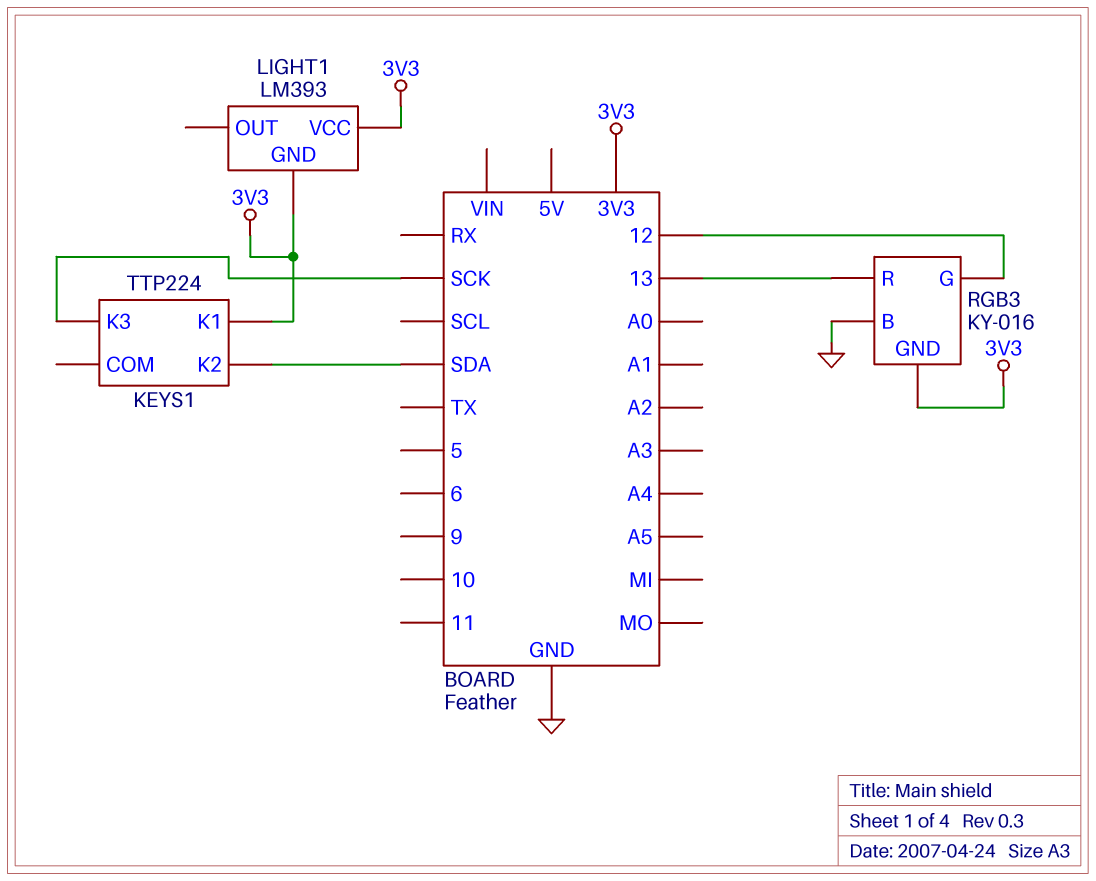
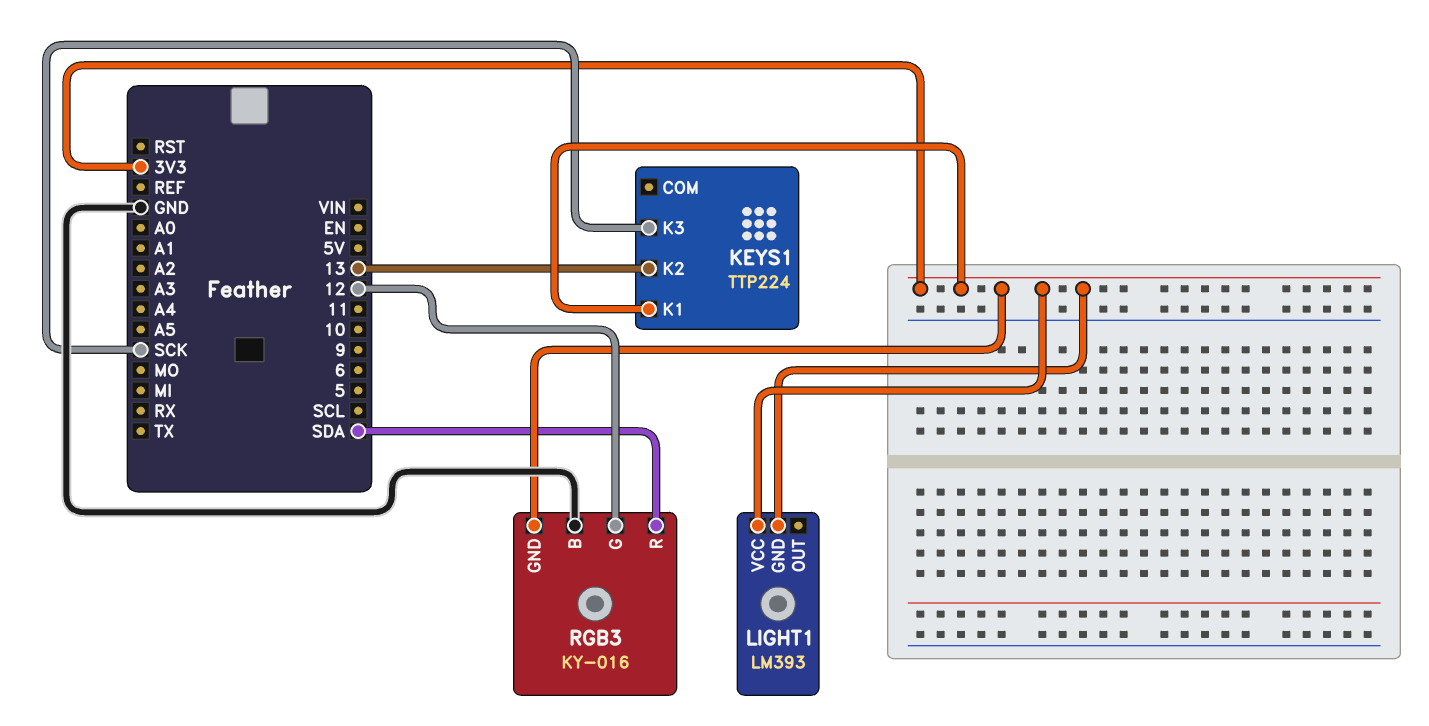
KEYS1 pin K2: SDA -> 13
RGB3 pin R: 13 -> SDA

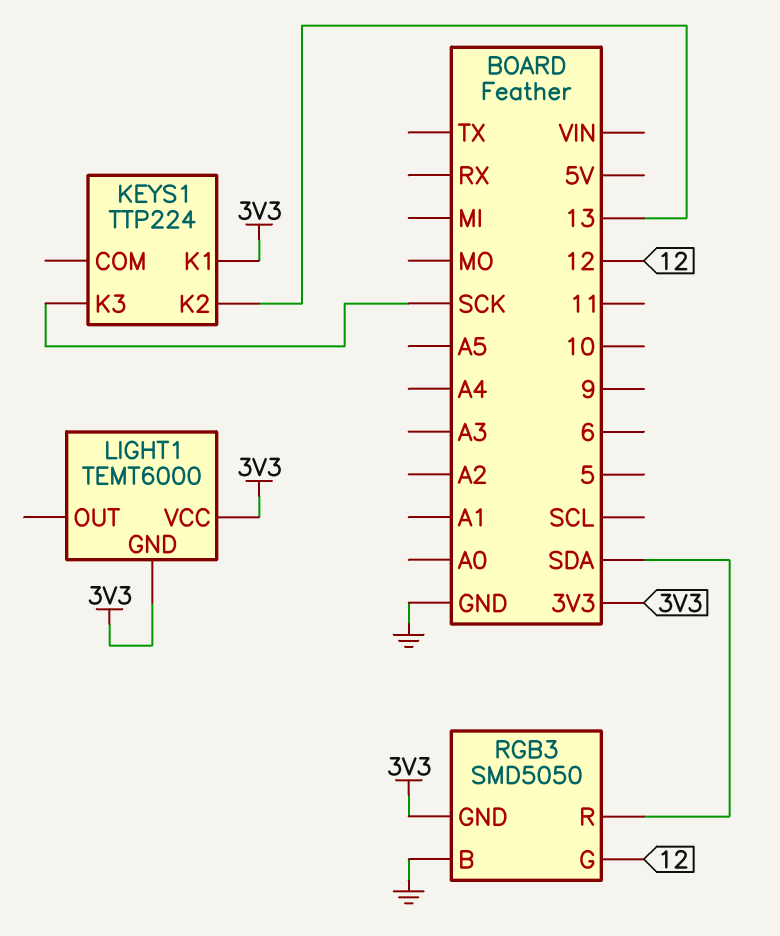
LIGHT1: LM393 -> TEMT6000
RGB3: KY-016 -> SMD5050

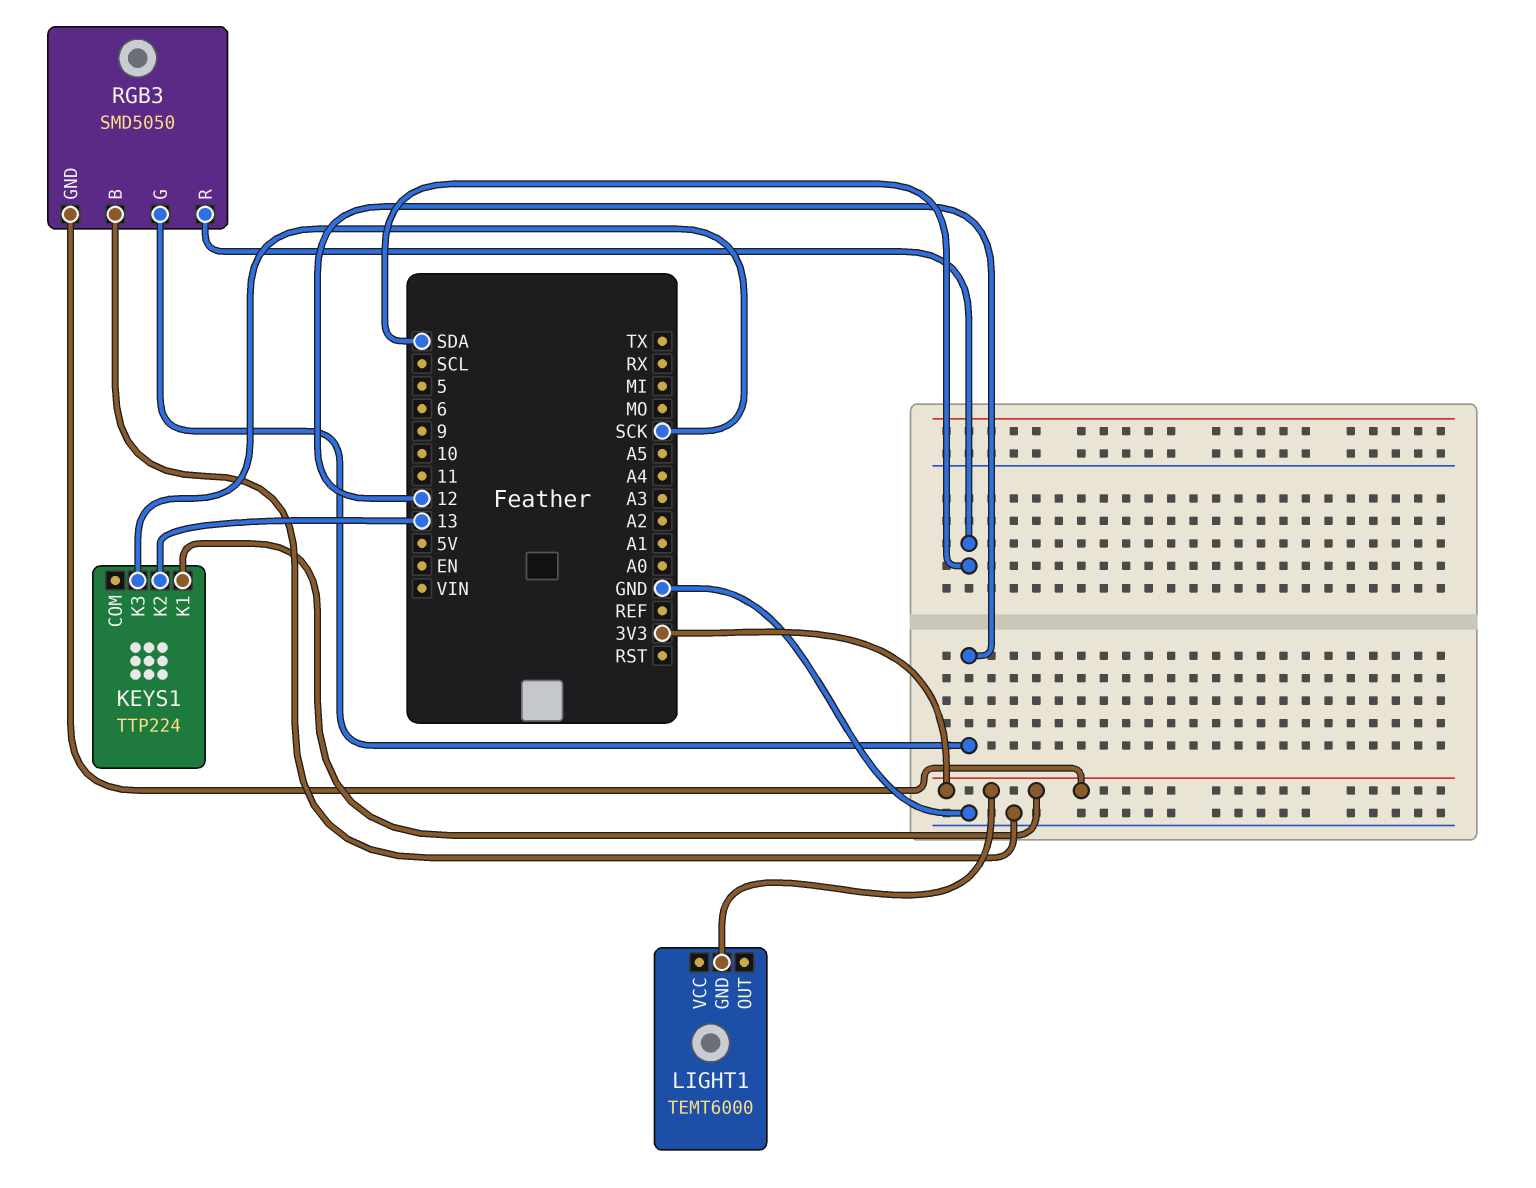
LIGHT1 pin VCC: 3V3 -> none

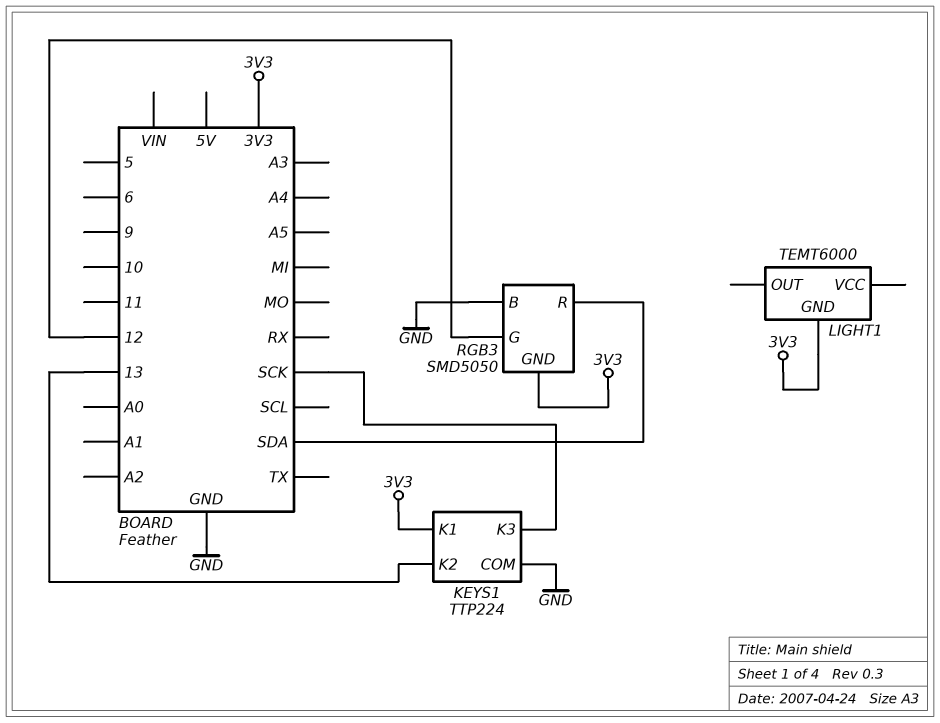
KEYS1 pin COM: none -> GND

